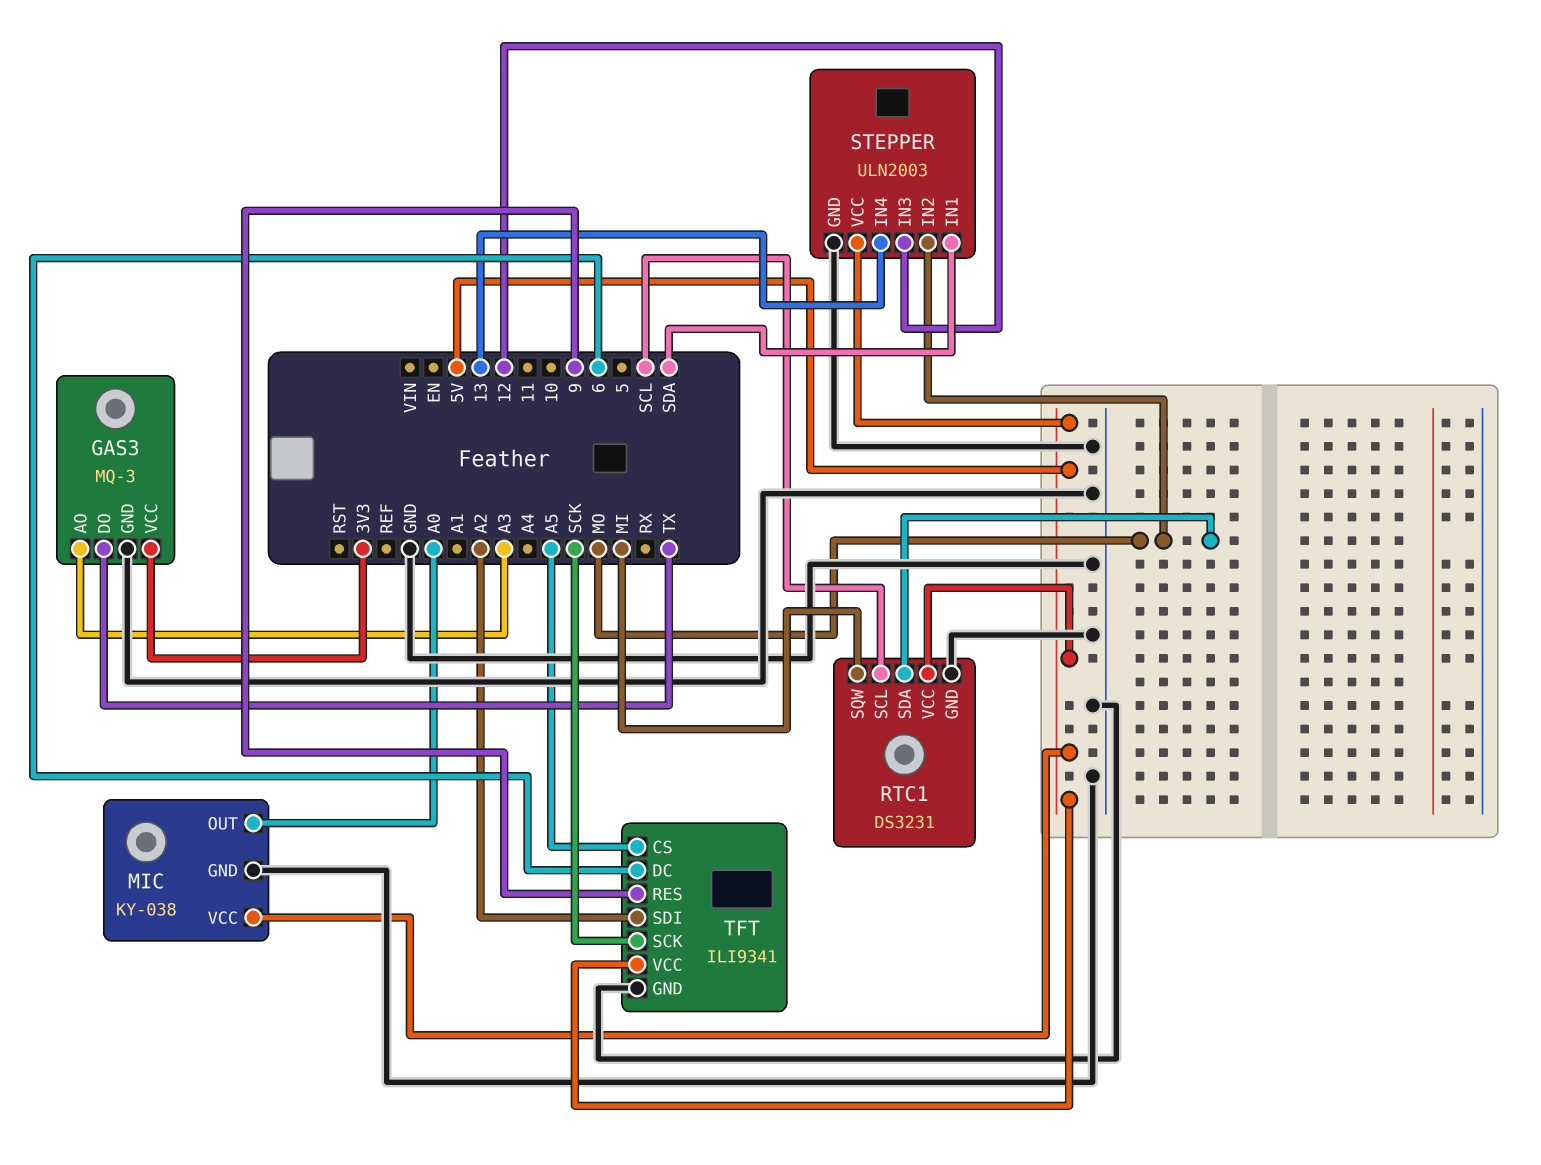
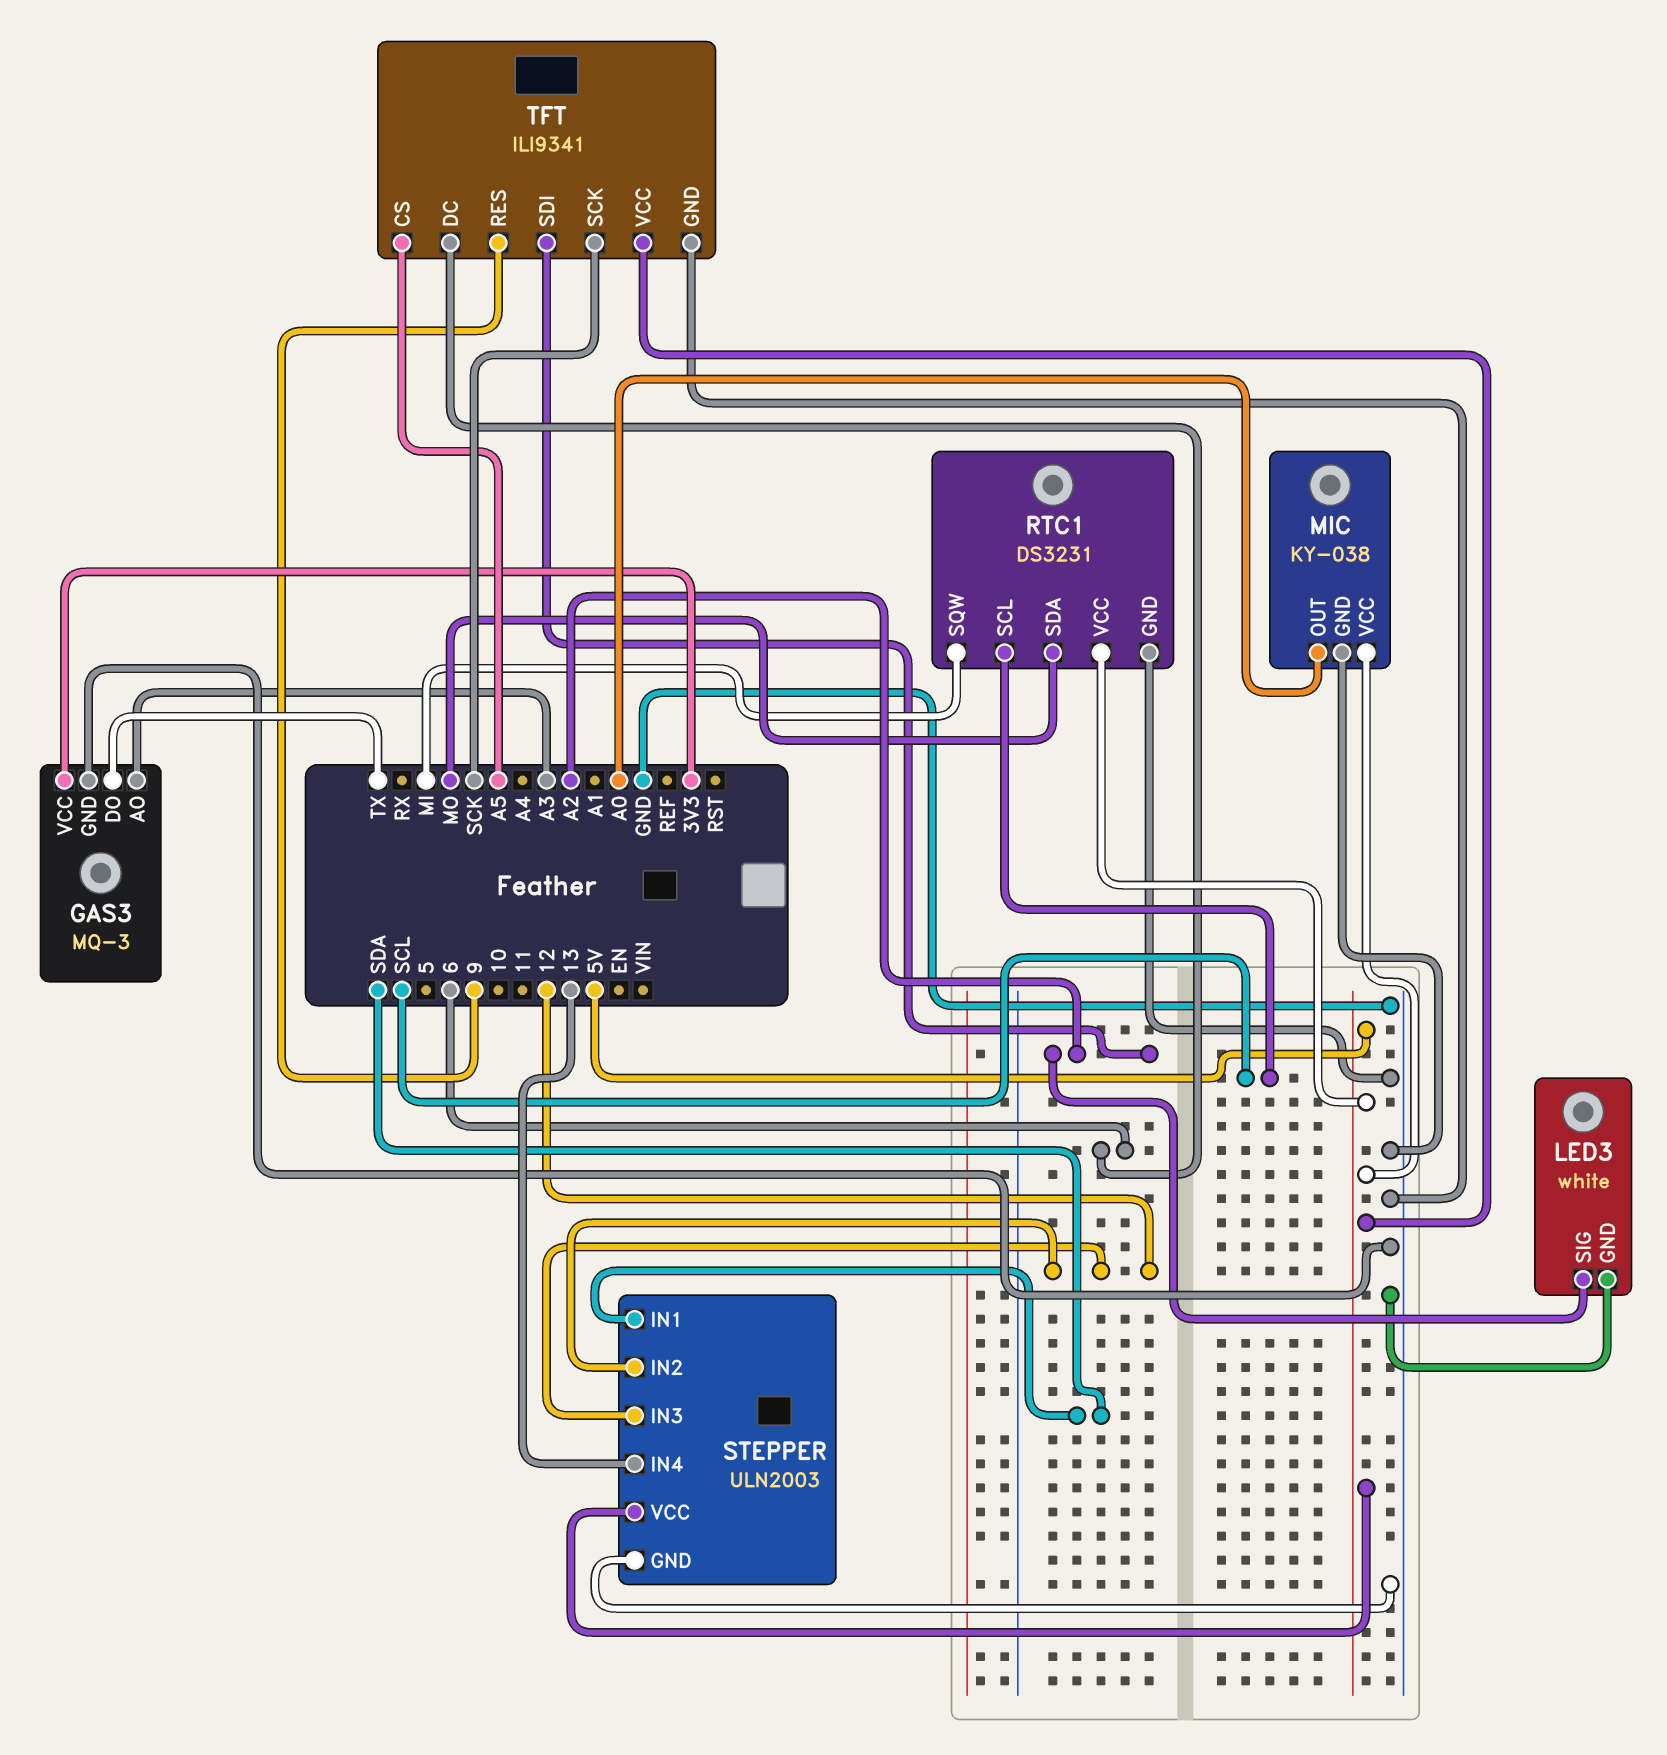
LED3: none -> white
LED3 pin GND: none -> GND
LED3 pin SIG: none -> A2
STEPPER pin IN2: MO -> 12

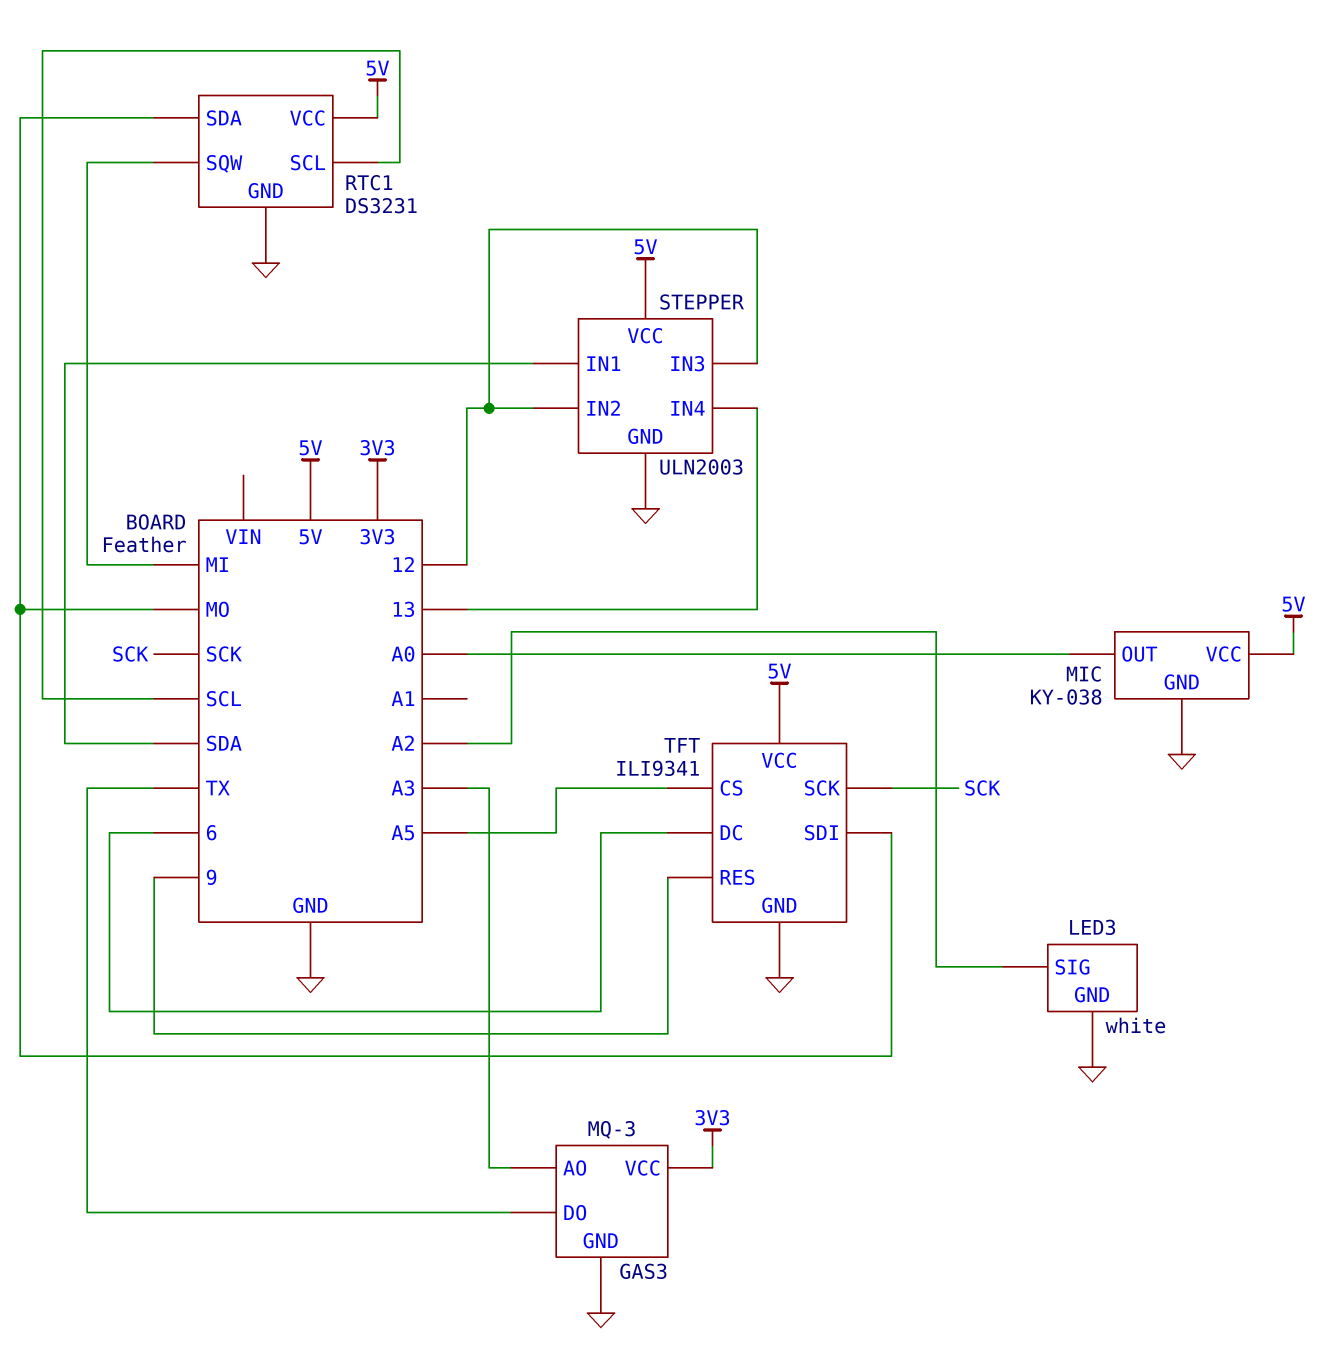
TFT pin SDI: A2 -> MO

